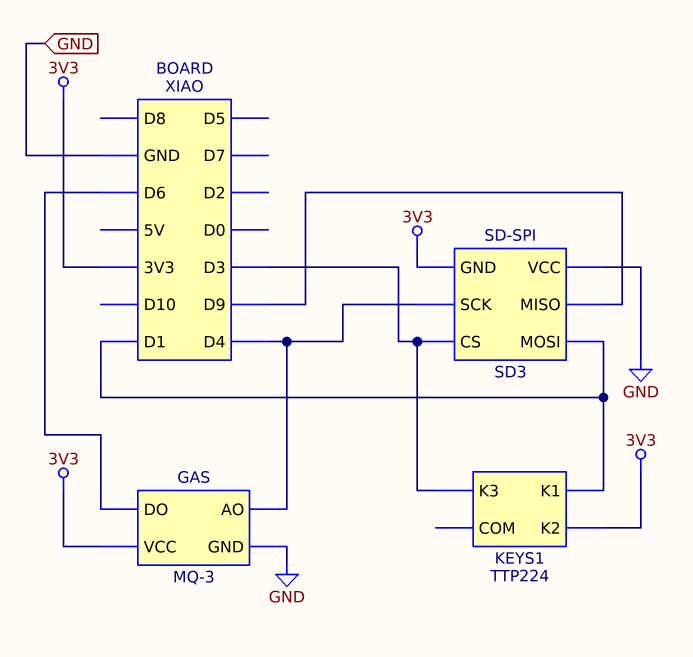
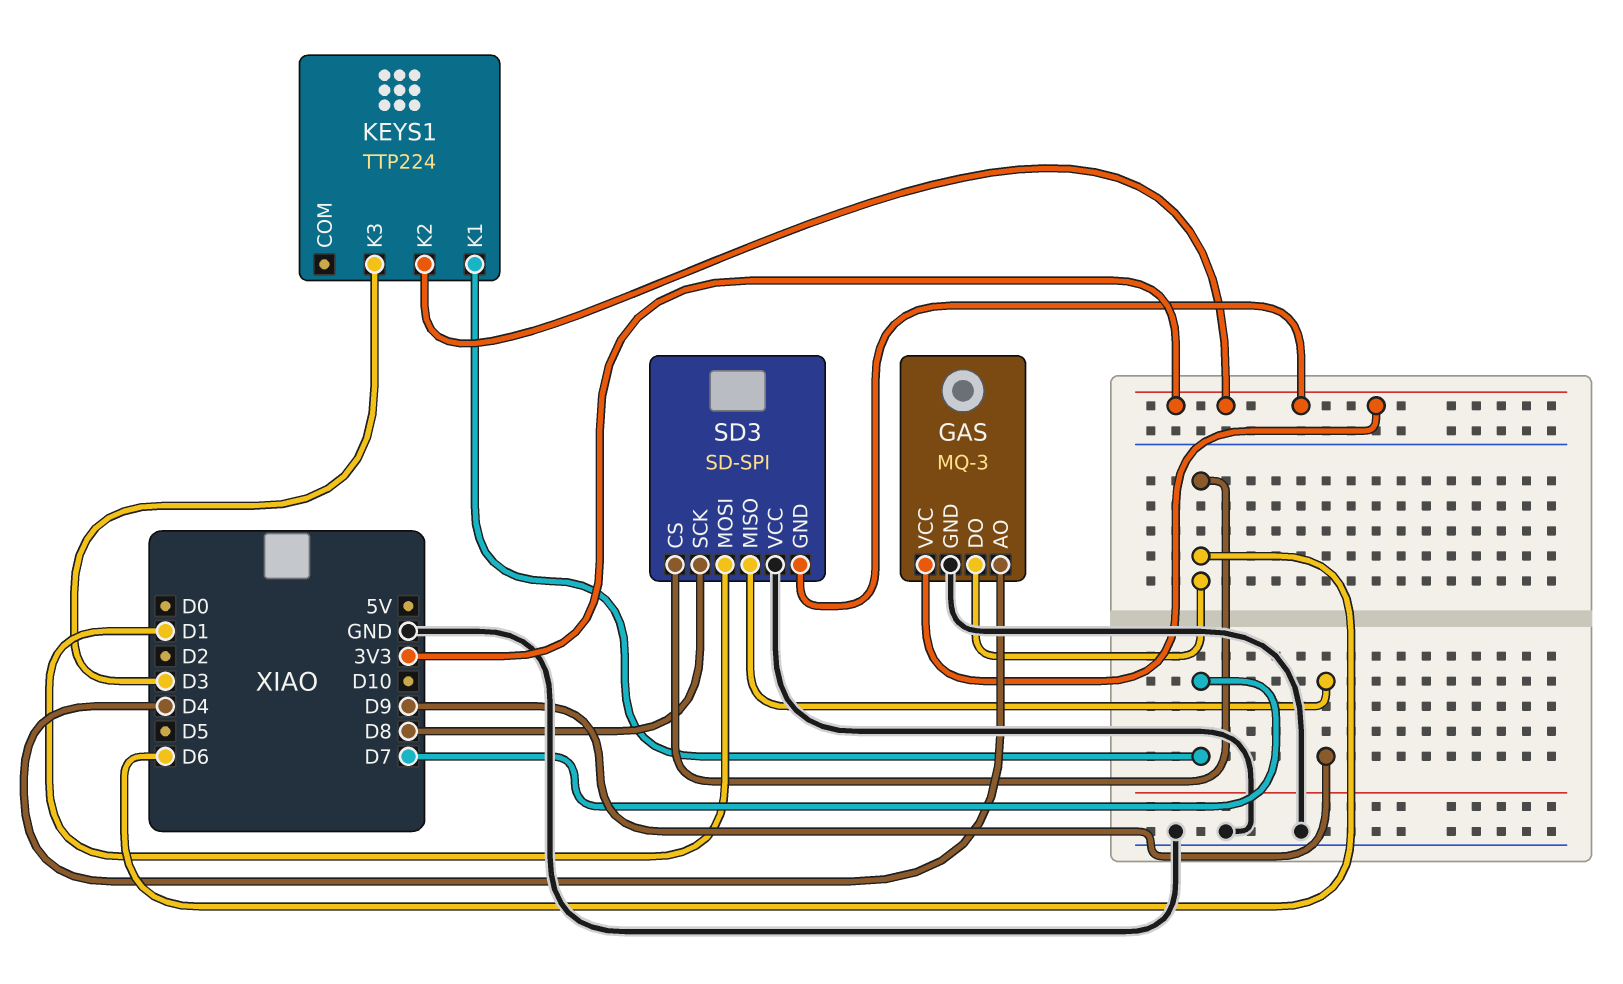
KEYS1 pin K1: D1 -> D7
SD3 pin CS: D3 -> D6
SD3 pin SCK: D4 -> D8

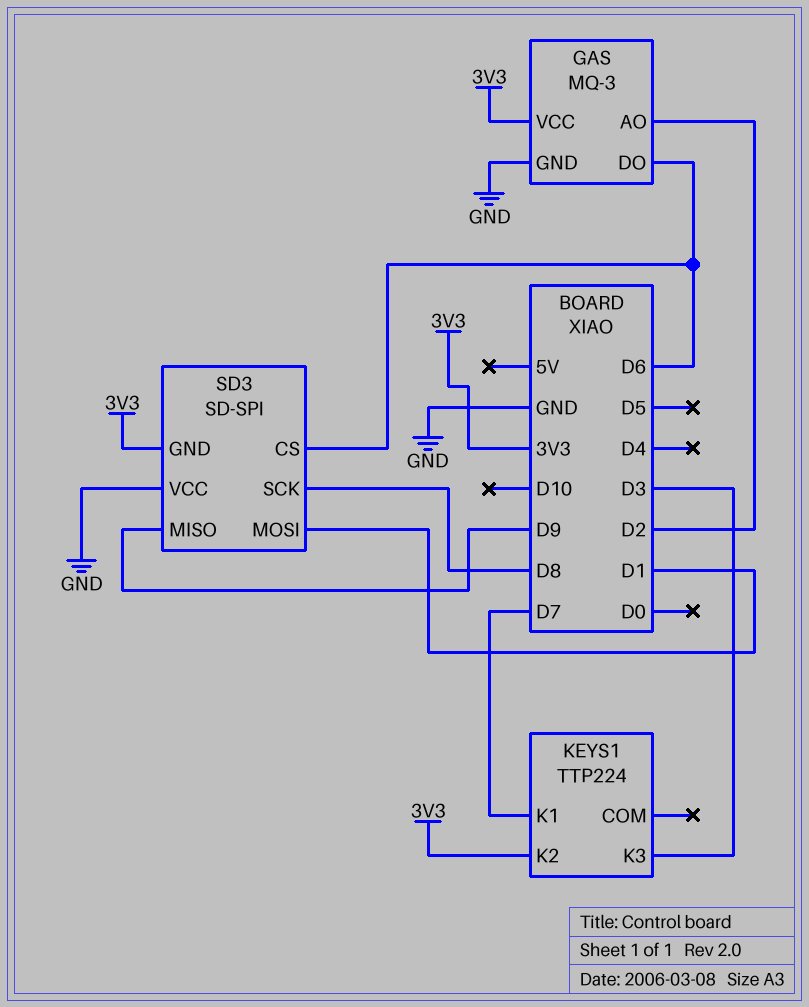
GAS pin AO: D4 -> D2

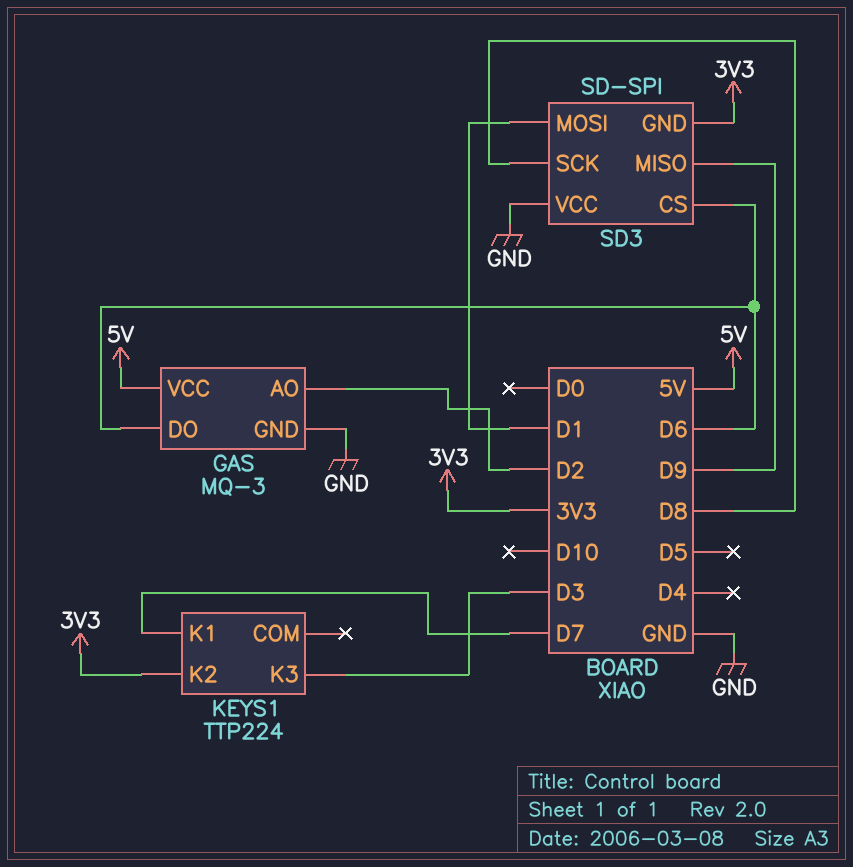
GAS pin VCC: 3V3 -> 5V

